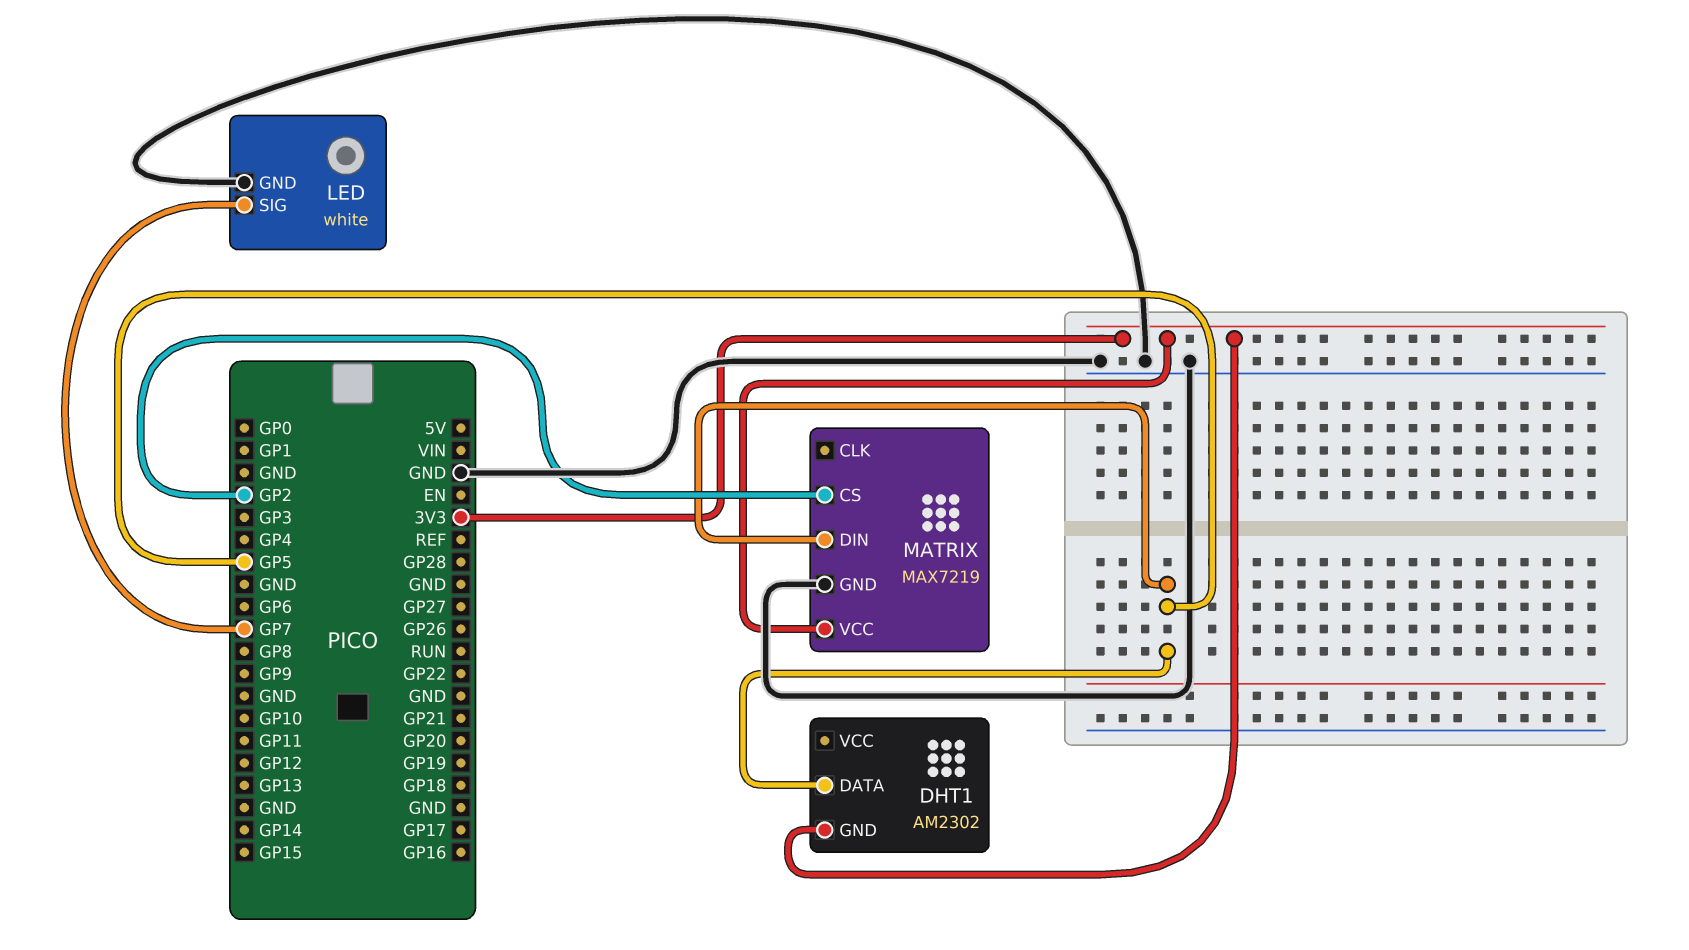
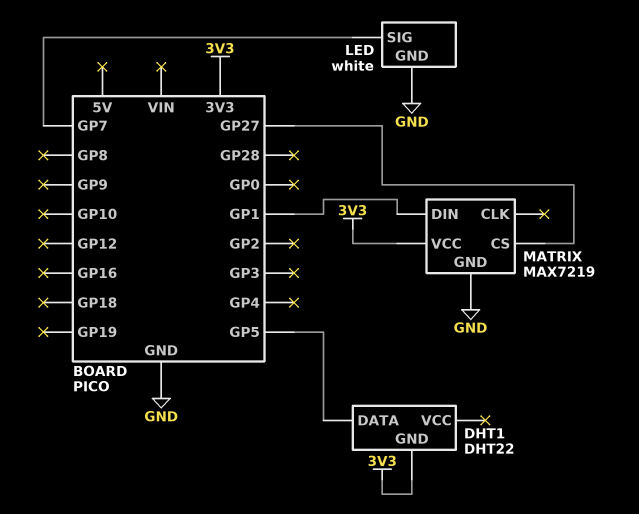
DHT1: AM2302 -> DHT22
MATRIX pin CS: GP2 -> GP27
MATRIX pin DIN: GP5 -> GP1

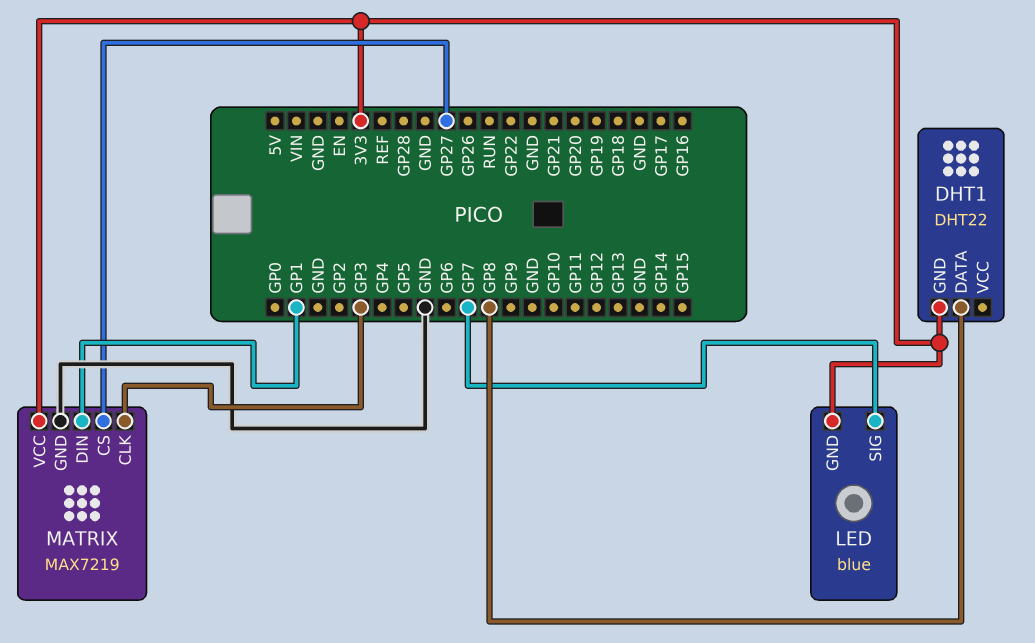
DHT1 pin DATA: GP5 -> GP8
LED: white -> blue
LED pin GND: GND -> 3V3
MATRIX pin CLK: none -> GP3

